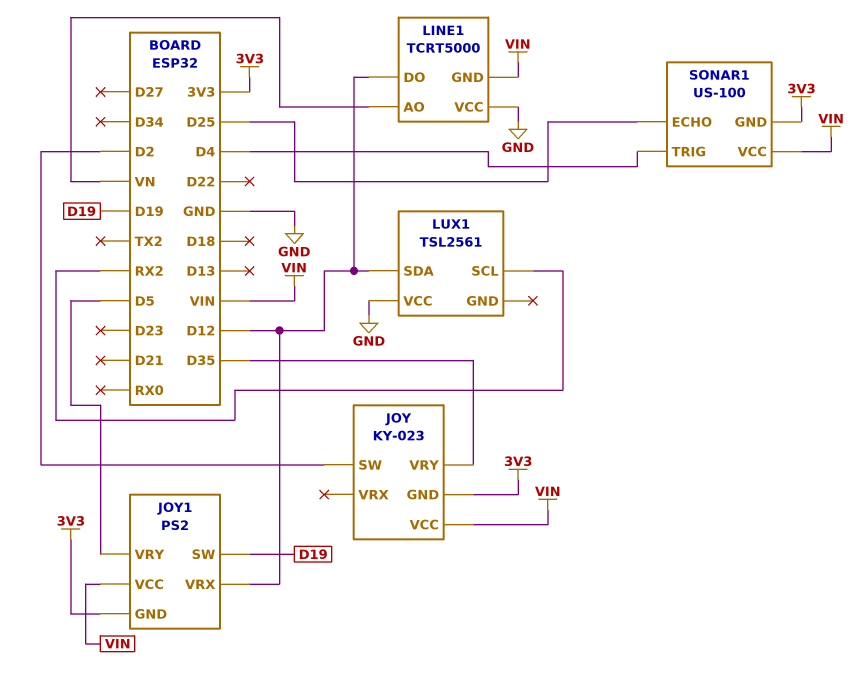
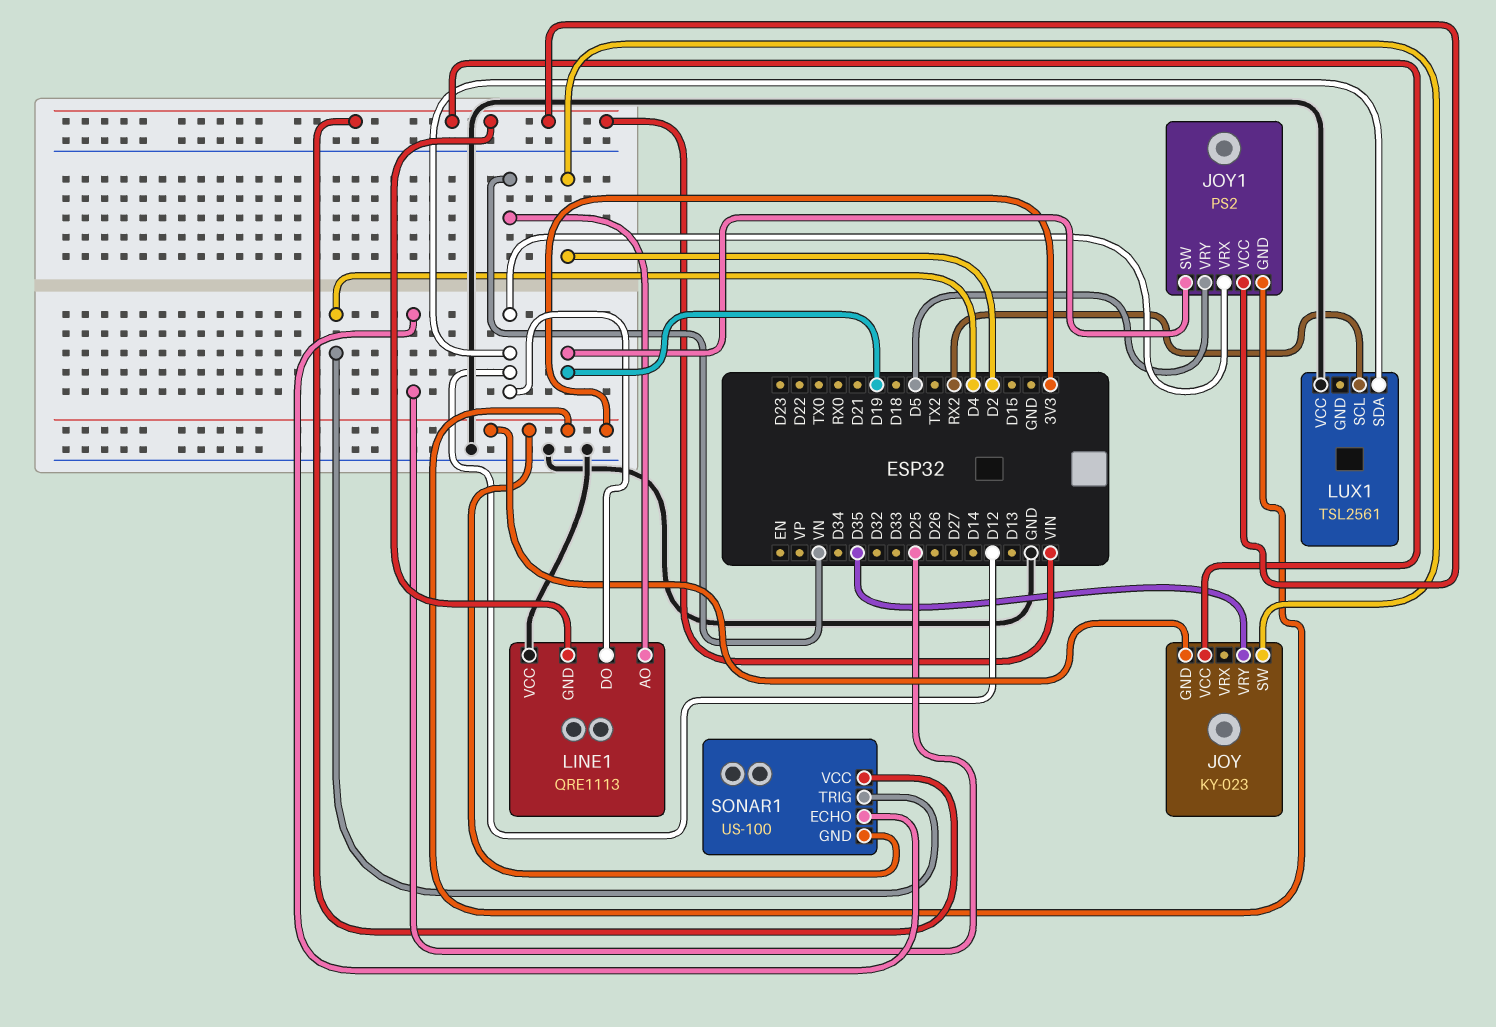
LINE1: TCRT5000 -> QRE1113

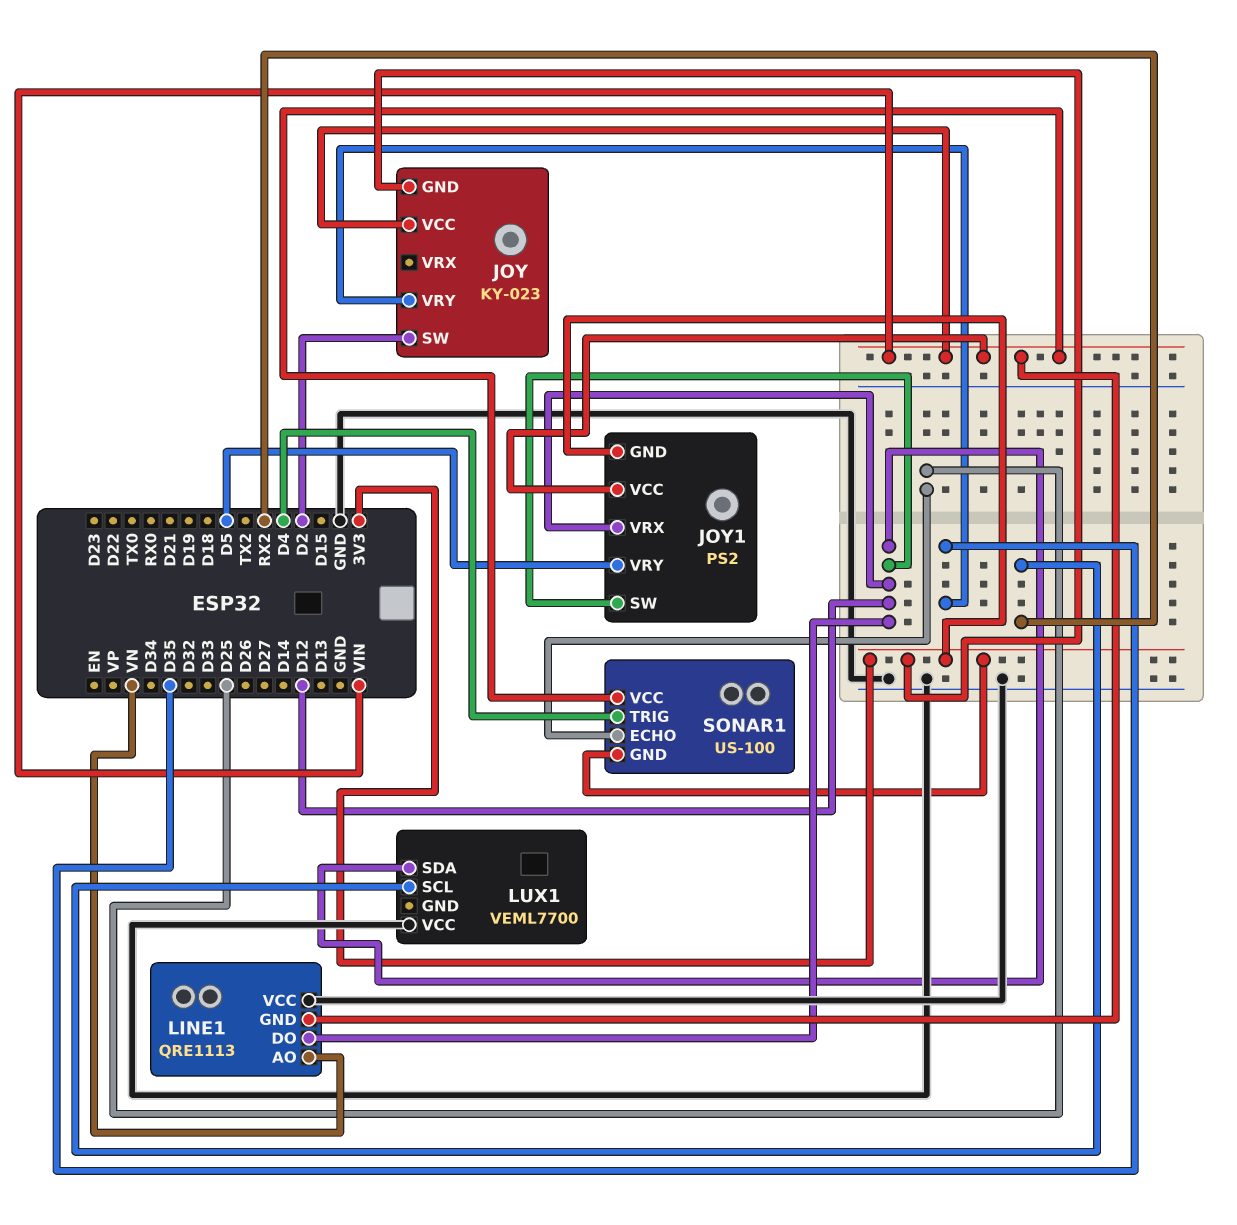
JOY1 pin SW: D19 -> D12
LUX1: TSL2561 -> VEML7700

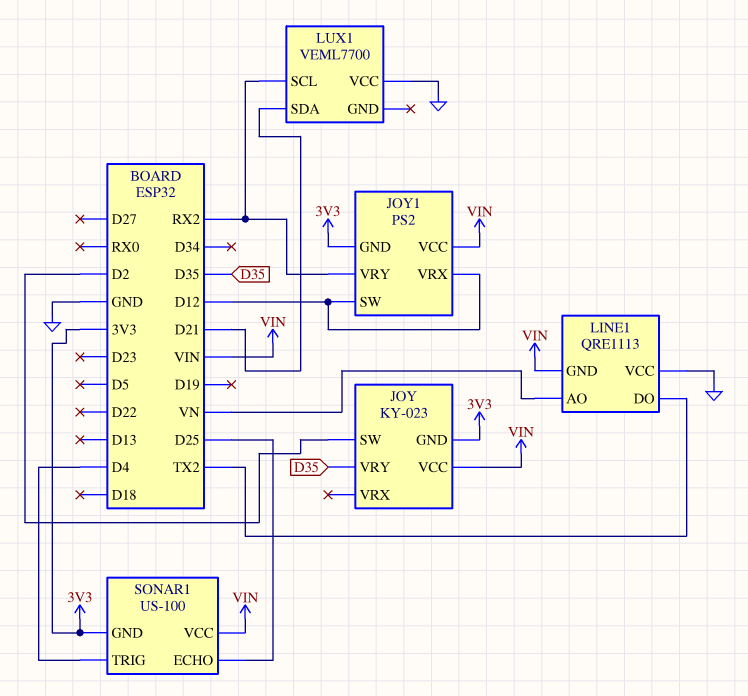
JOY1 pin VRY: D5 -> RX2
LINE1 pin DO: D12 -> TX2
LUX1 pin SDA: D12 -> D21

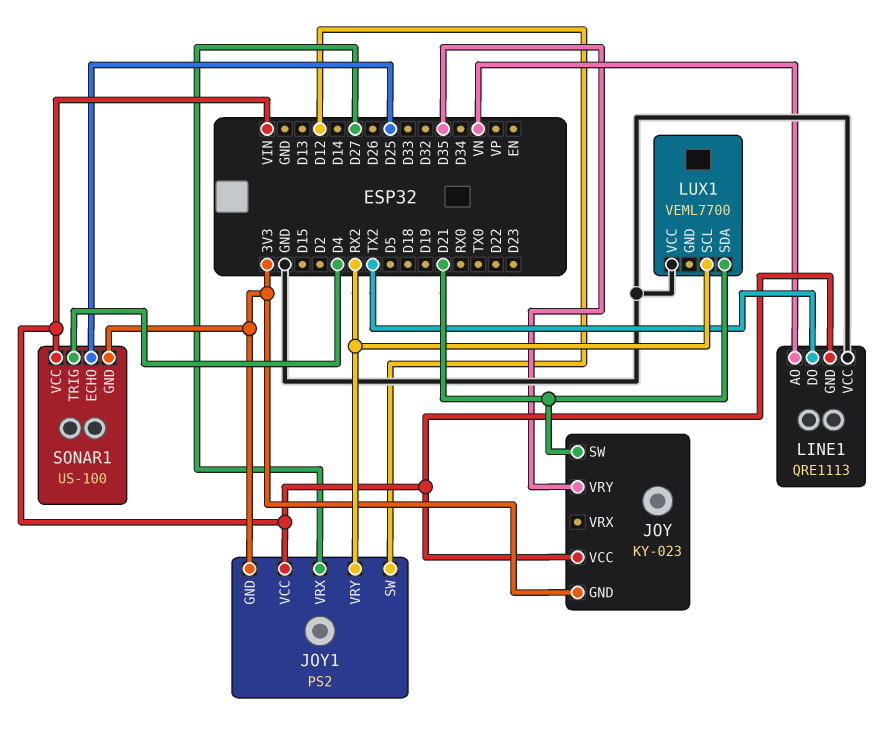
JOY pin SW: D2 -> D21
JOY1 pin VRX: D12 -> D27

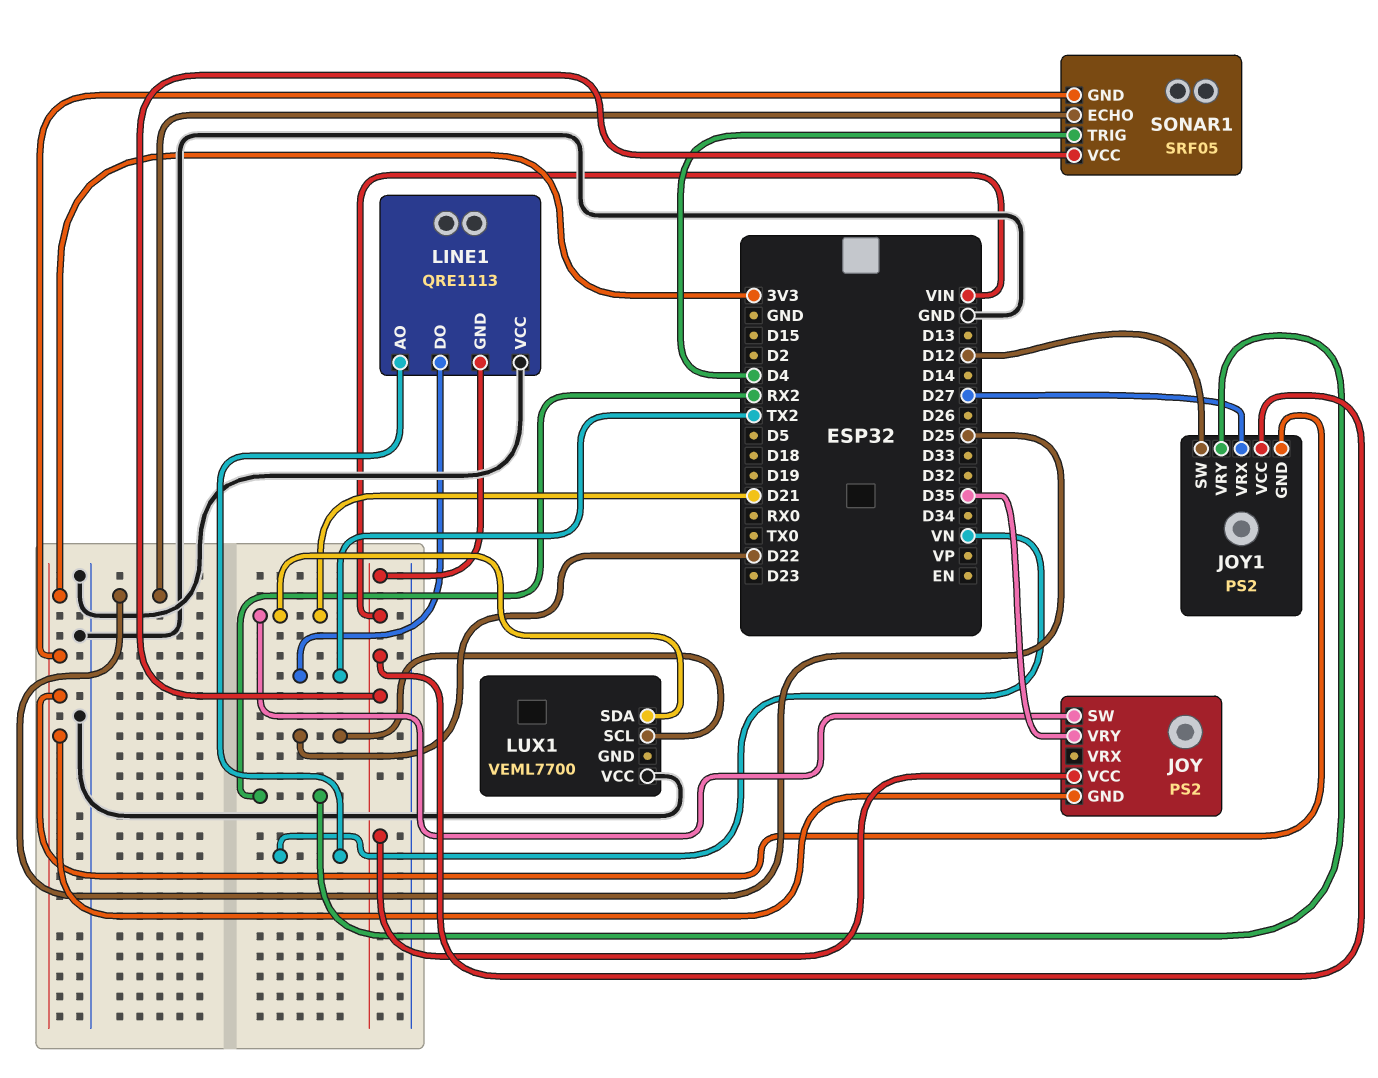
JOY: KY-023 -> PS2
LUX1 pin SCL: RX2 -> D22
SONAR1: US-100 -> SRF05

